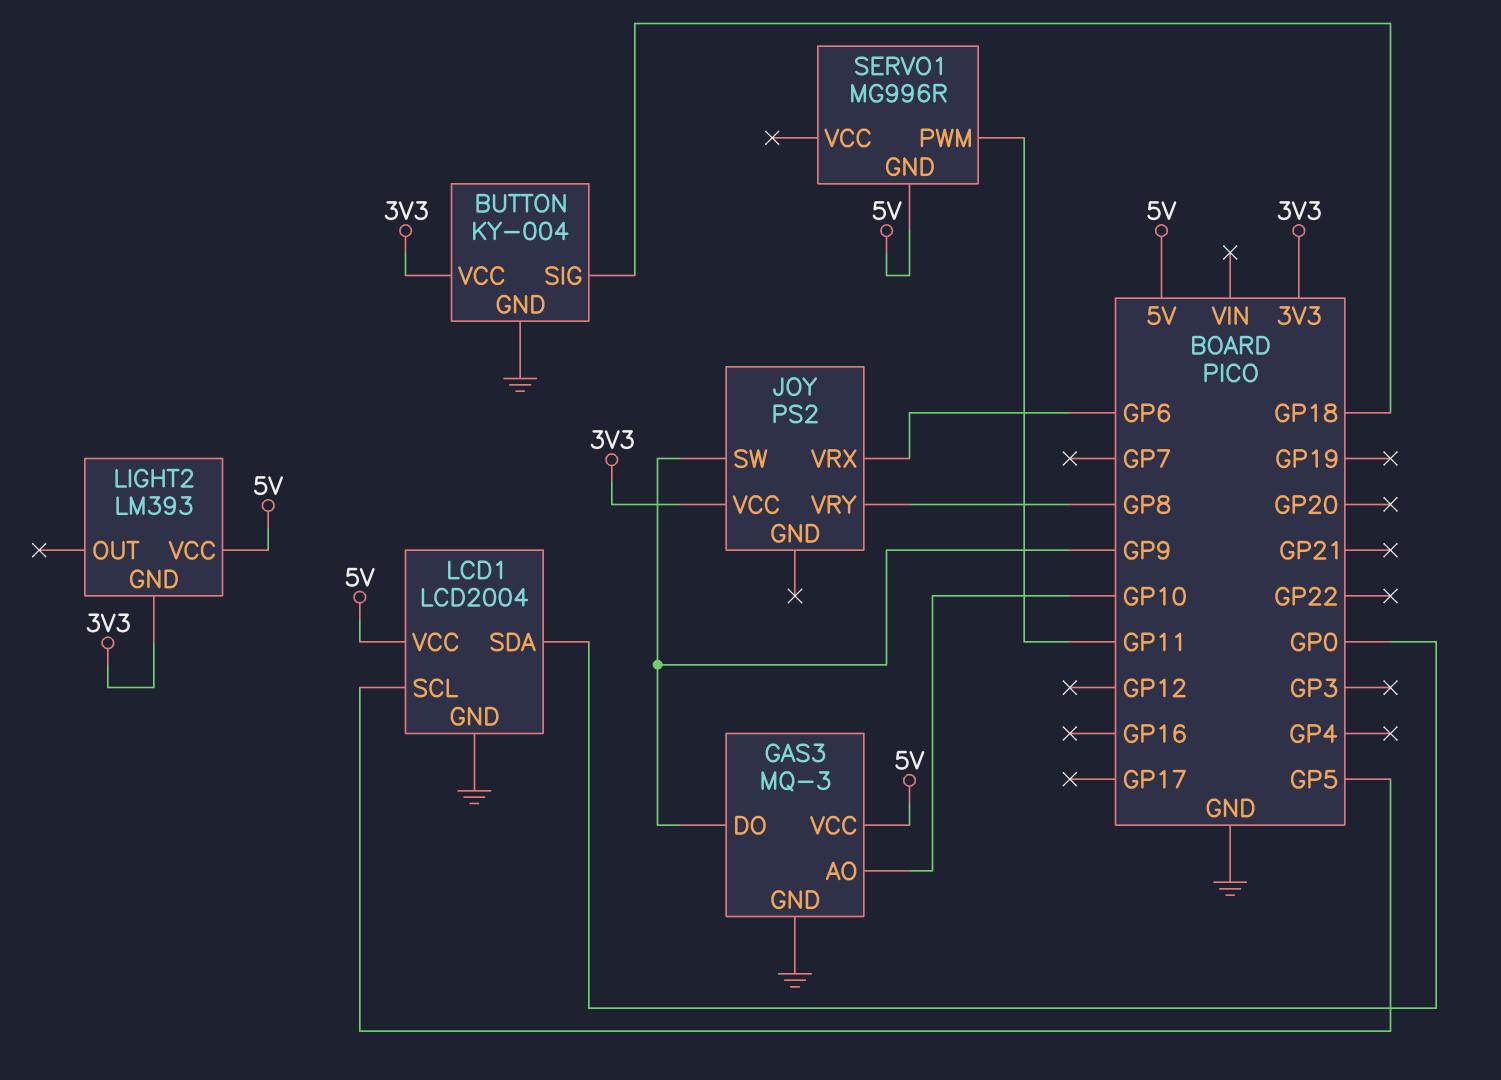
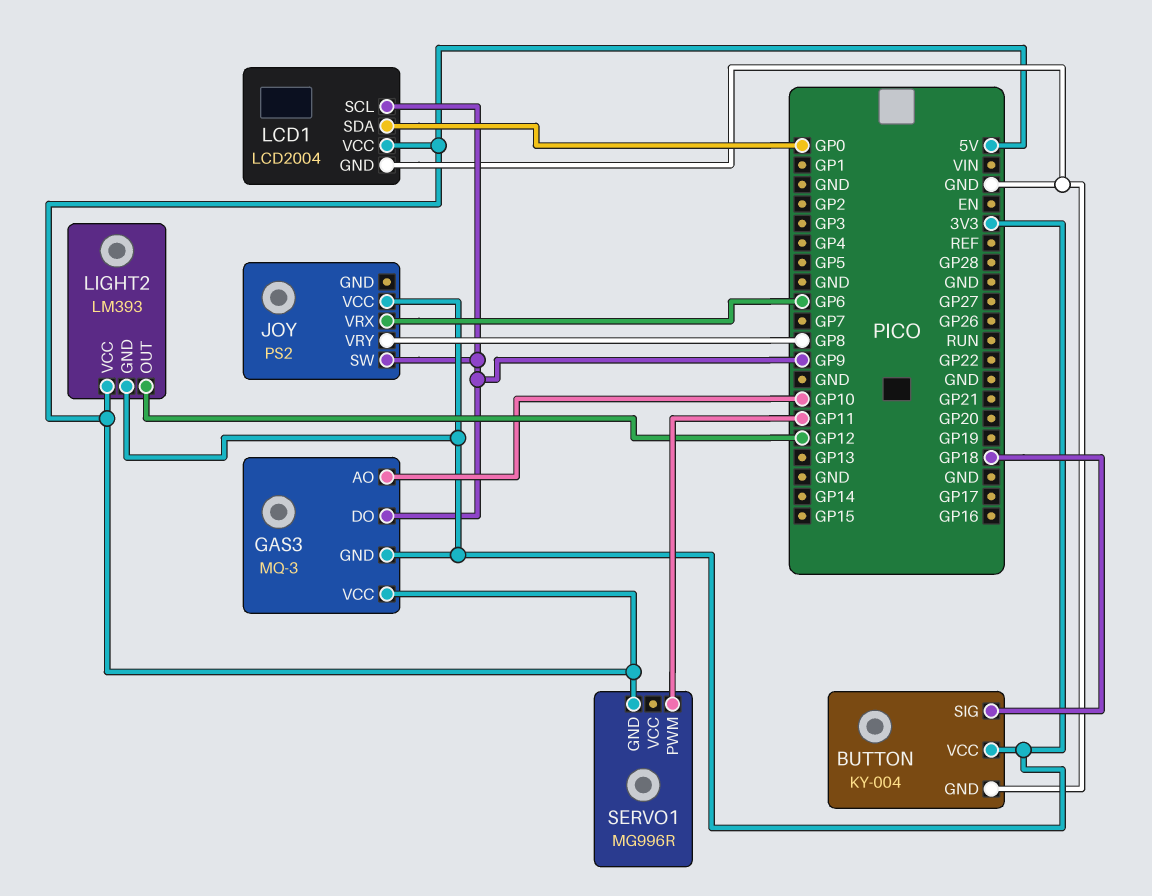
GAS3 pin GND: GND -> 3V3
LCD1 pin SCL: GP5 -> GP9
LIGHT2 pin OUT: none -> GP12

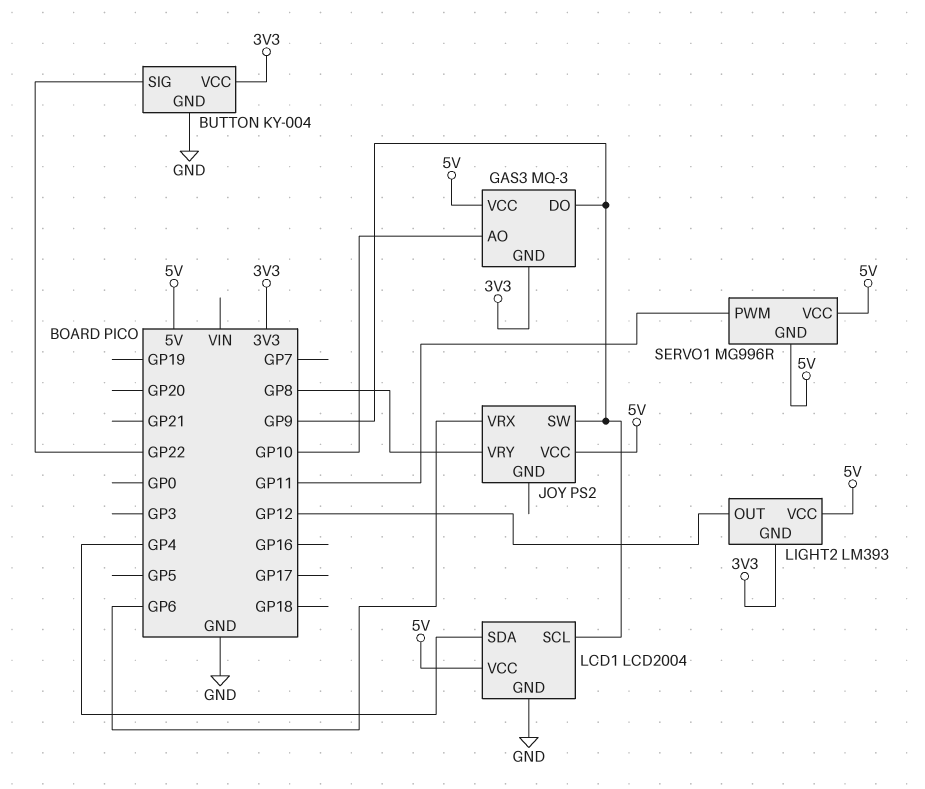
BUTTON pin SIG: GP18 -> GP22
JOY pin VCC: 3V3 -> 5V
LCD1 pin SDA: GP0 -> GP4
SERVO1 pin VCC: none -> 5V

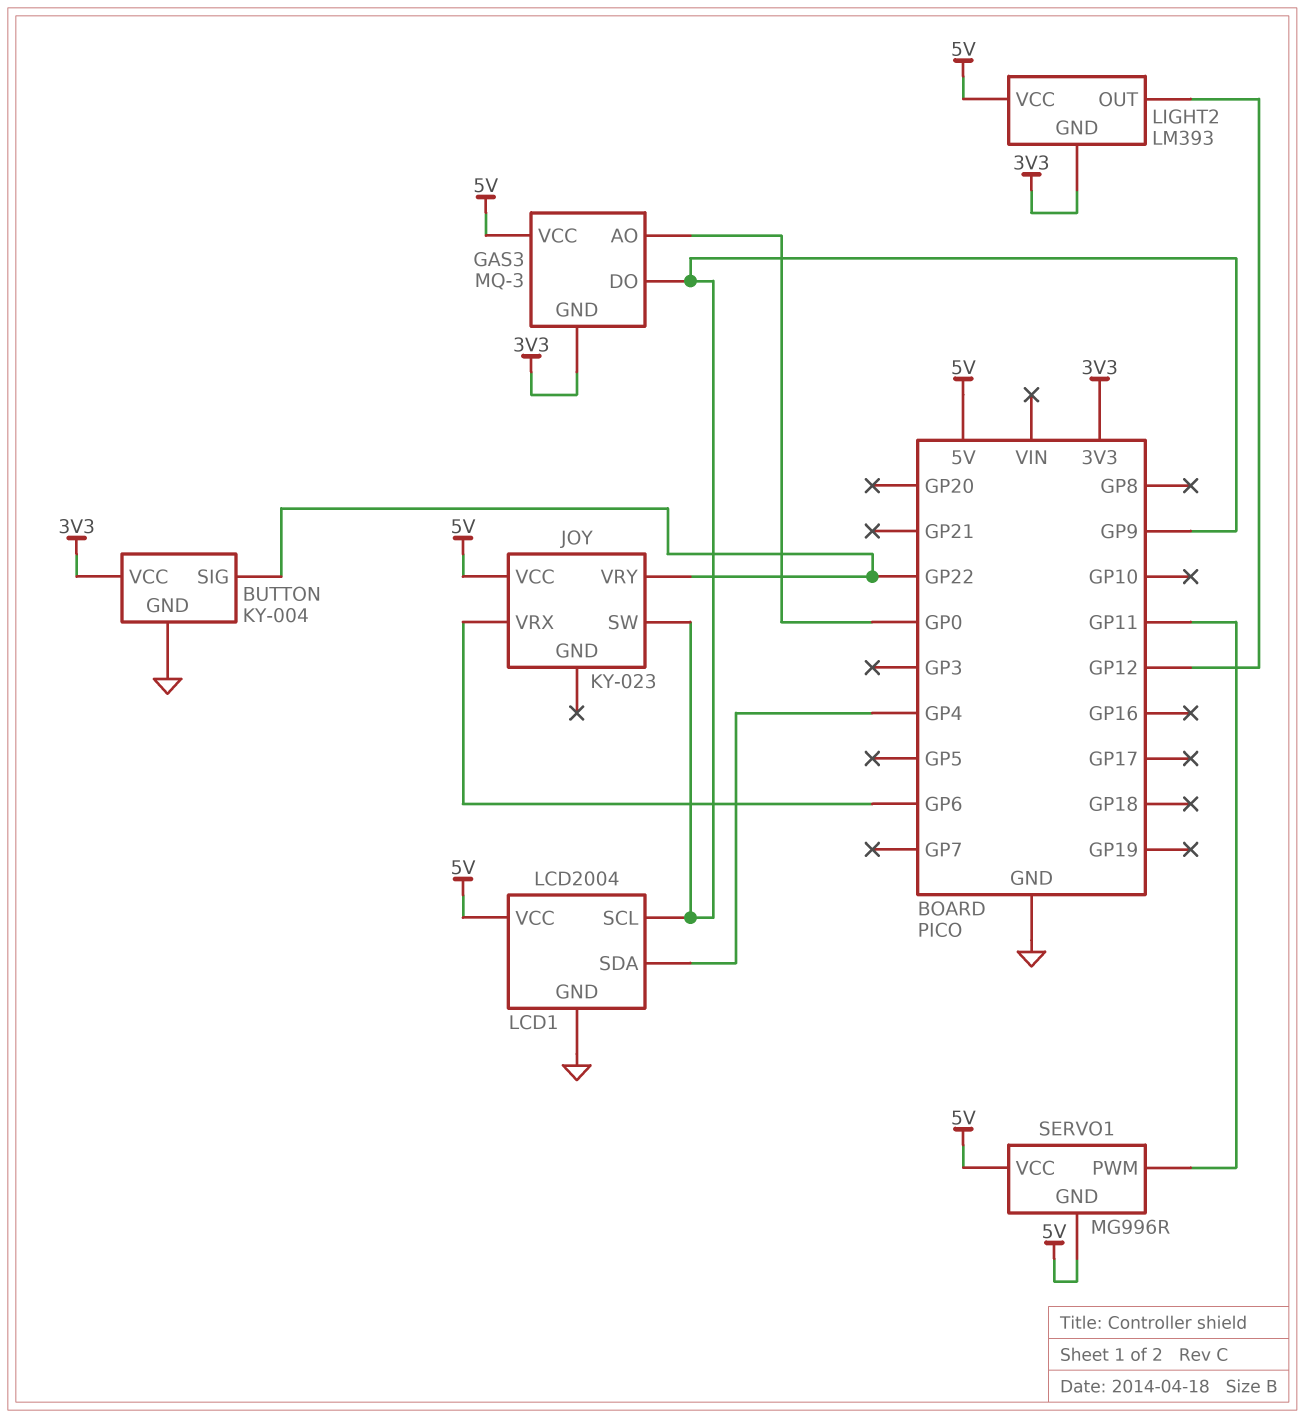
GAS3 pin AO: GP10 -> GP0
JOY: PS2 -> KY-023
JOY pin VRY: GP8 -> GP22

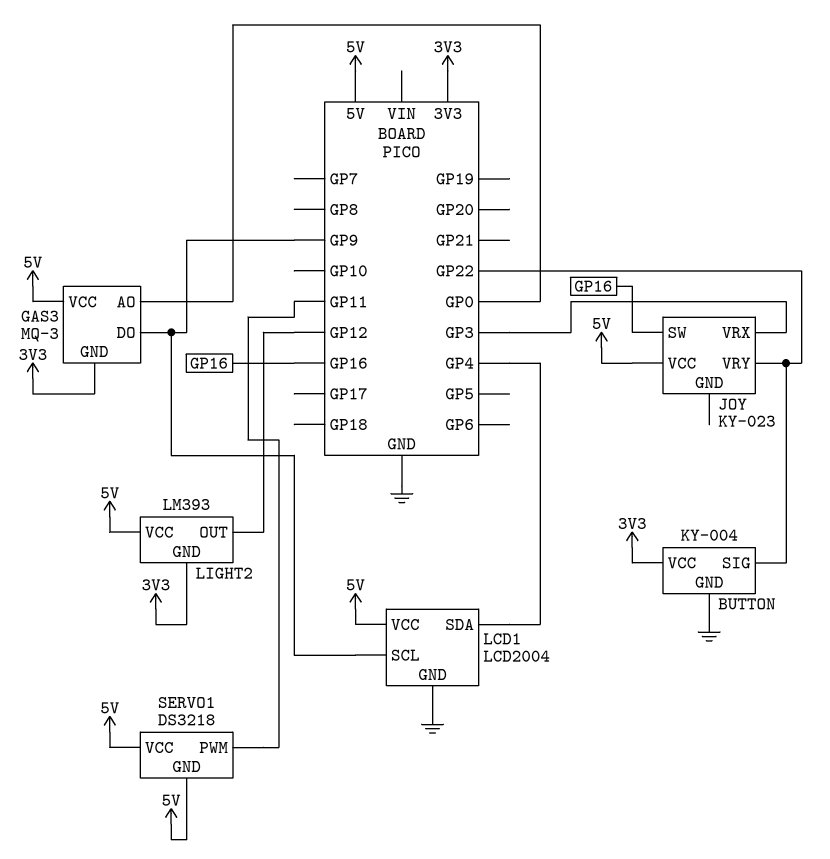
JOY pin SW: GP9 -> GP16
JOY pin VRX: GP6 -> GP3
SERVO1: MG996R -> DS3218

